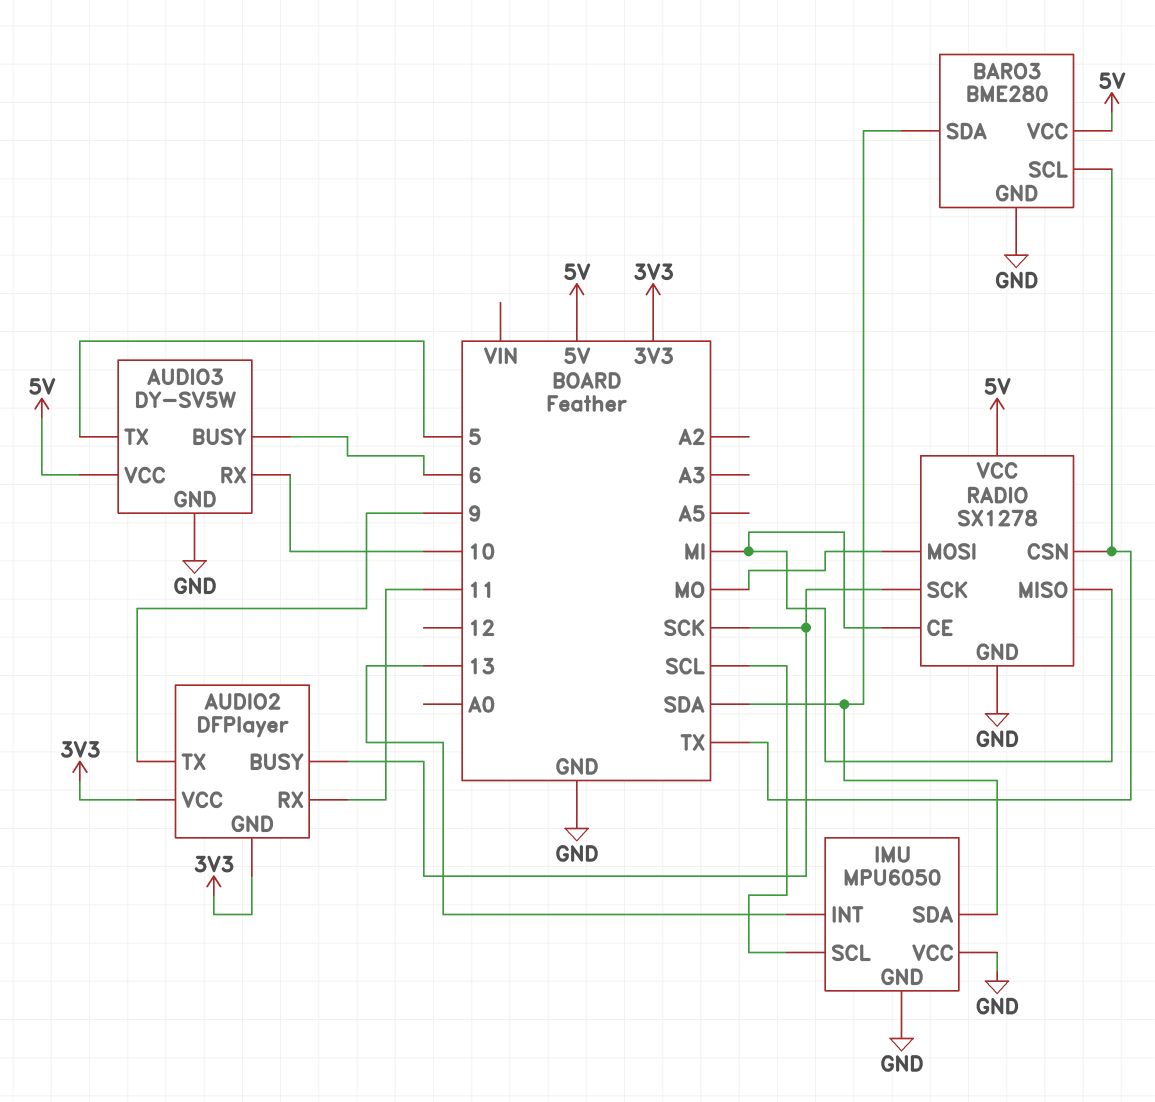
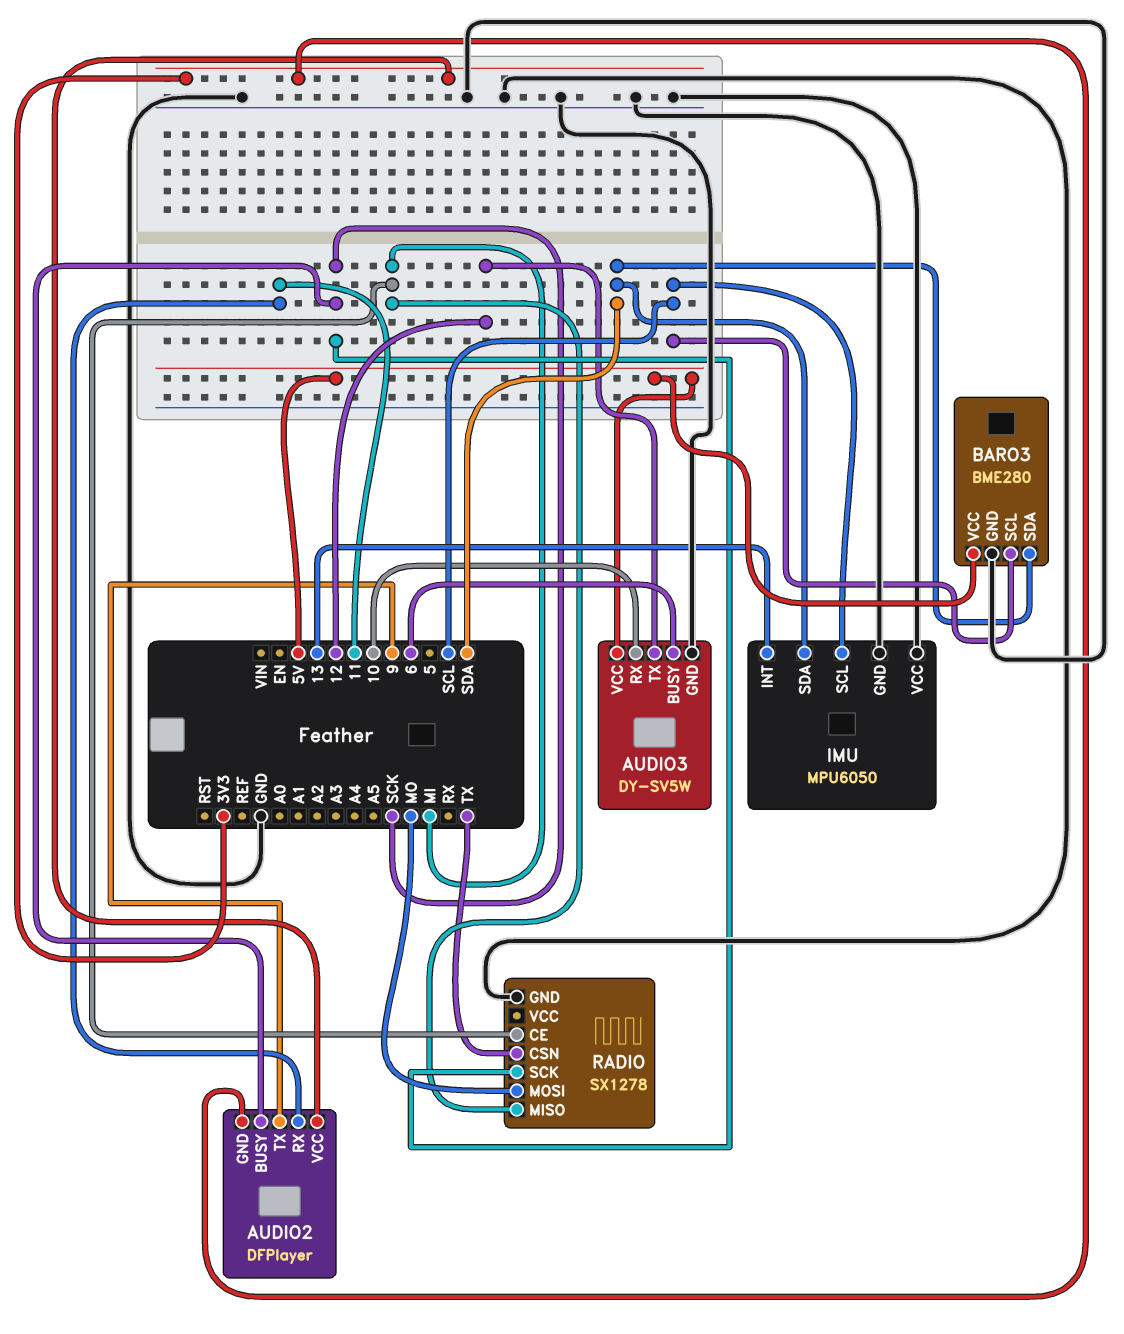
AUDIO3 pin TX: 5 -> 12
BARO3 pin SCL: TX -> SCL
RADIO pin VCC: 5V -> none

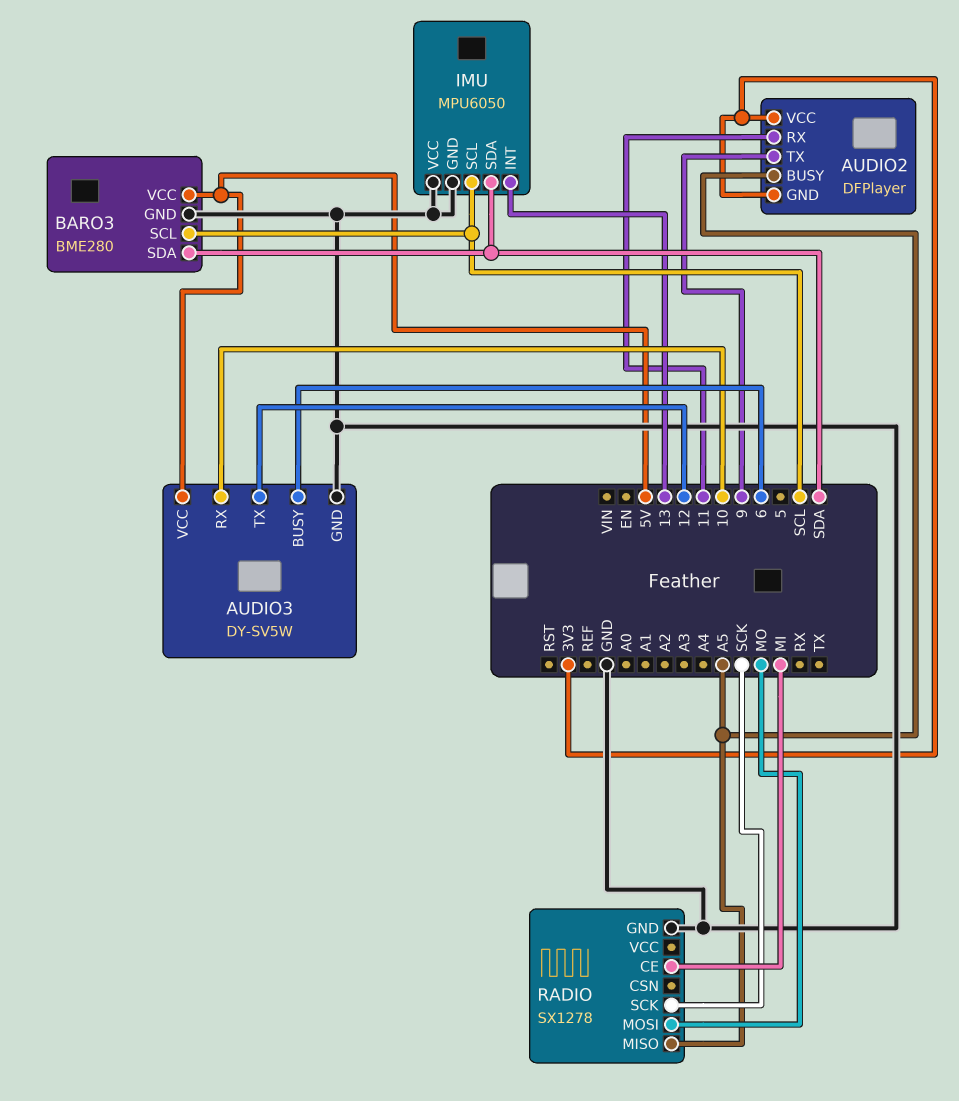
AUDIO2 pin BUSY: SCK -> A5
RADIO pin CSN: TX -> none
RADIO pin MISO: MI -> A5

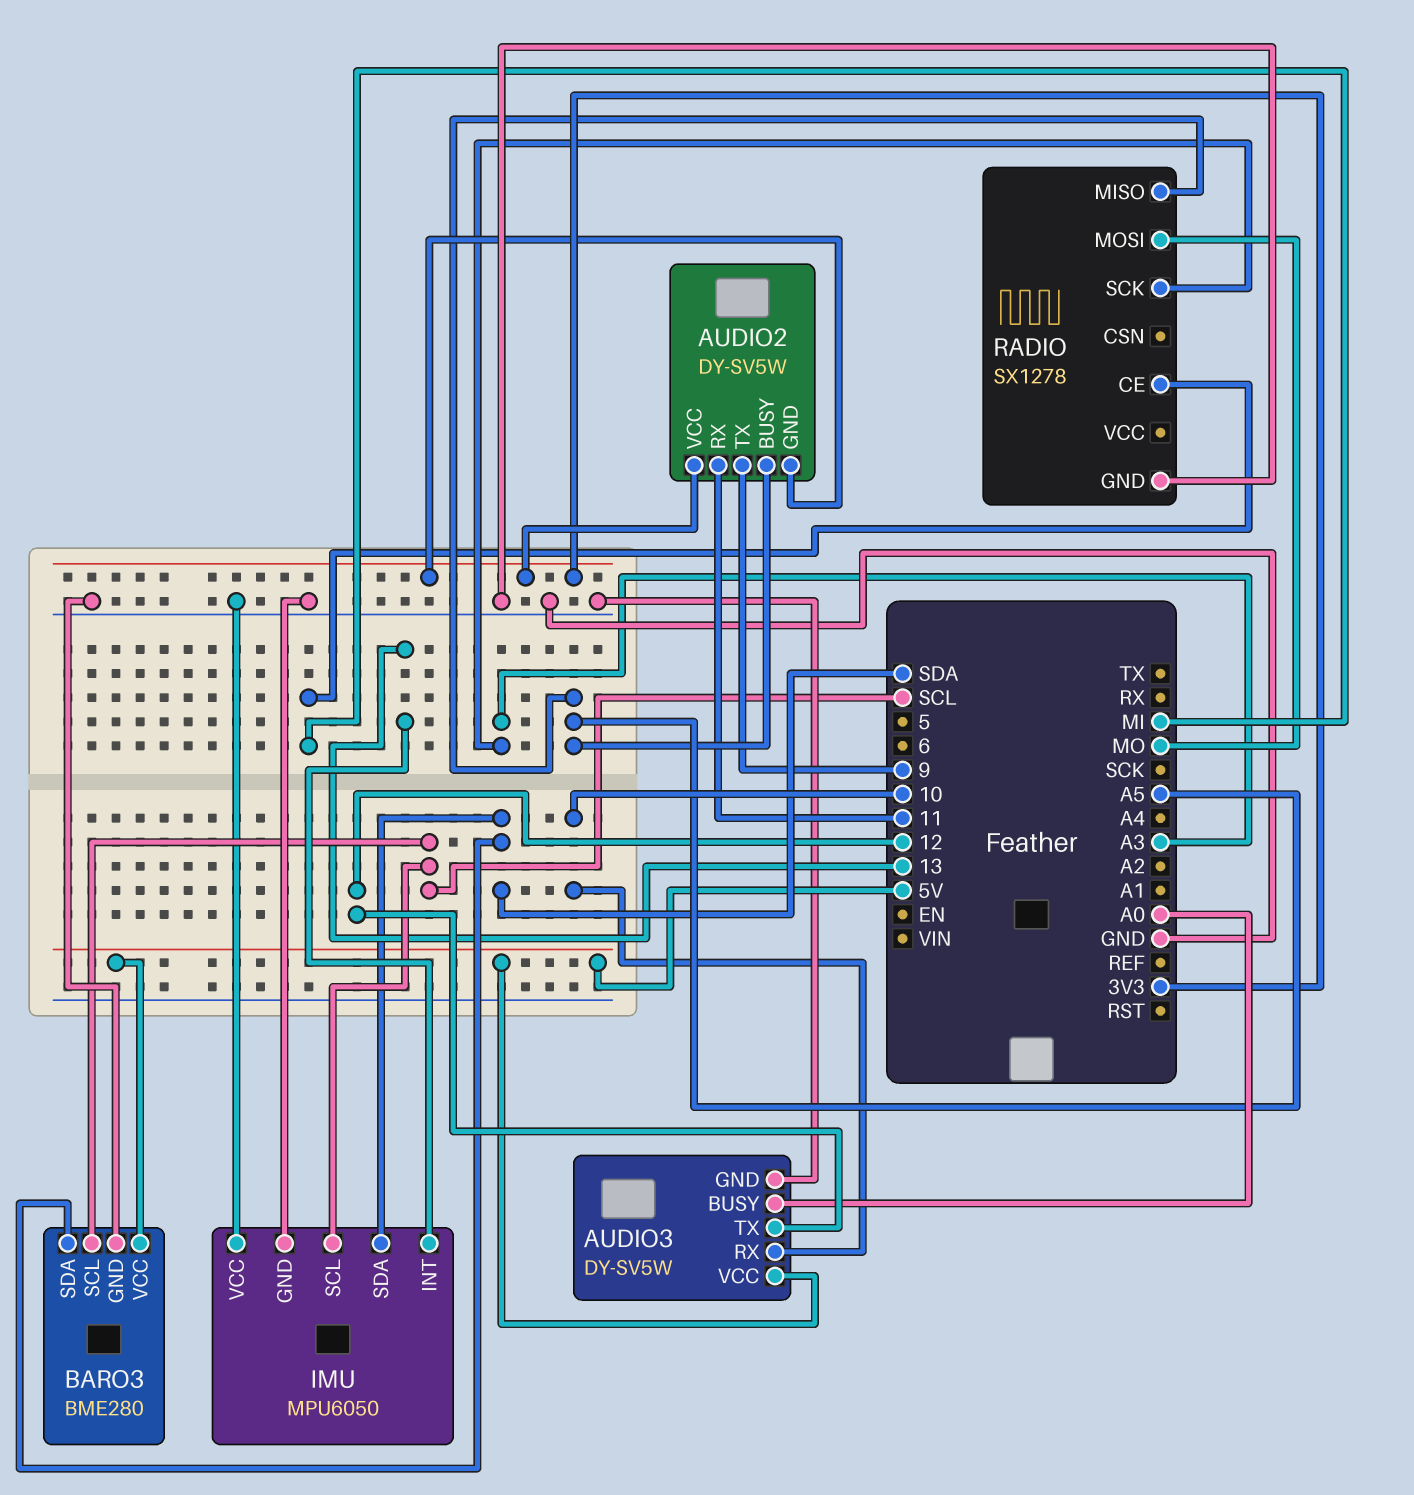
AUDIO2: DFPlayer -> DY-SV5W
AUDIO3 pin BUSY: 6 -> A0
RADIO pin SCK: SCK -> A3

